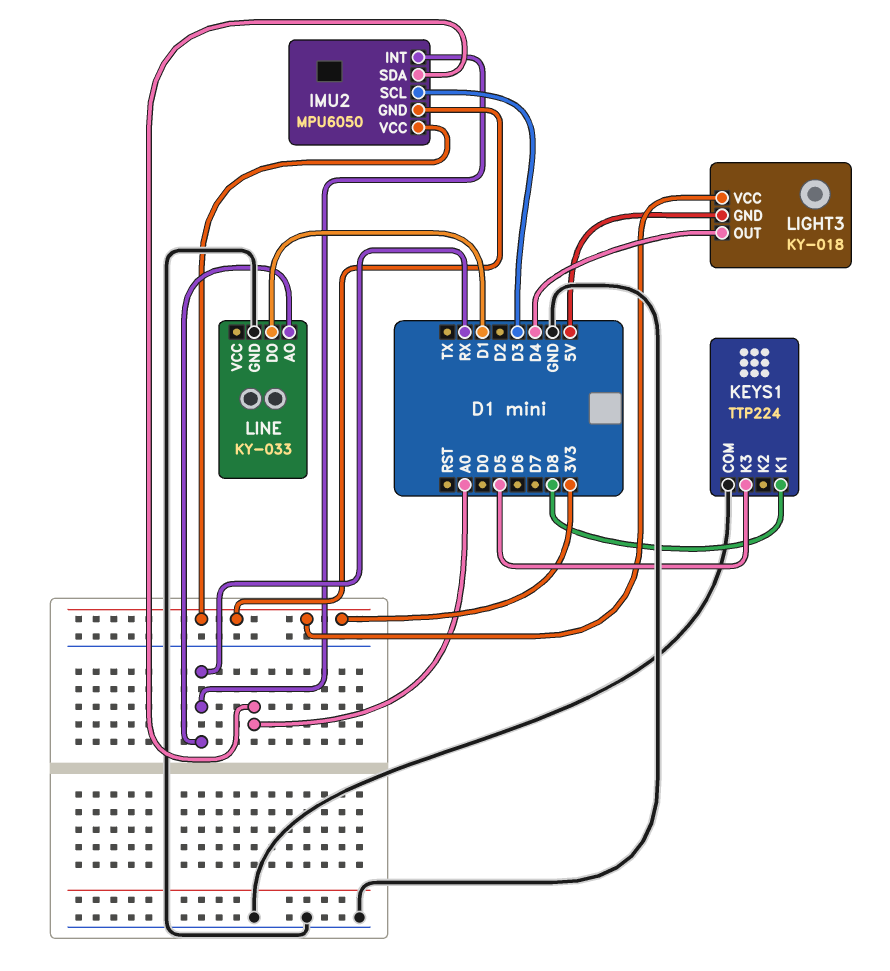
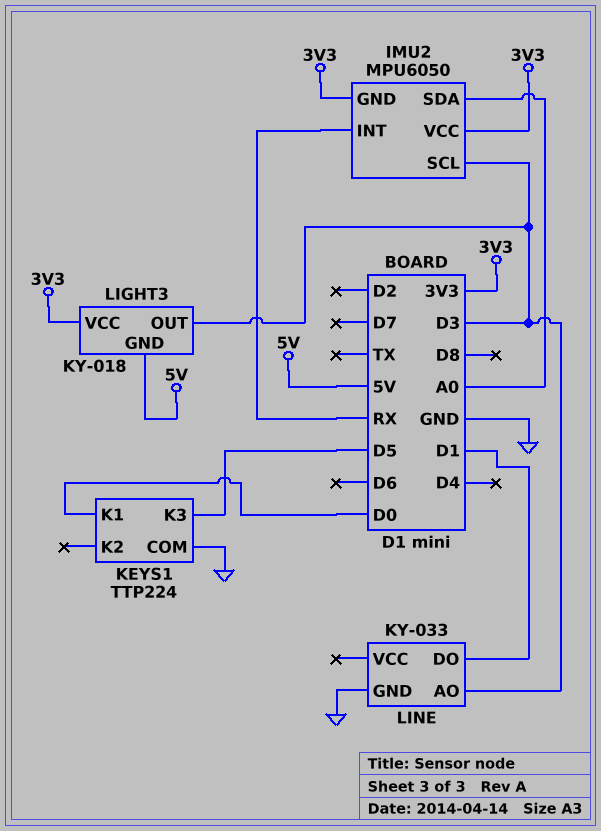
KEYS1 pin K1: D8 -> D0
LIGHT3 pin OUT: D4 -> D3
LINE pin AO: RX -> D3

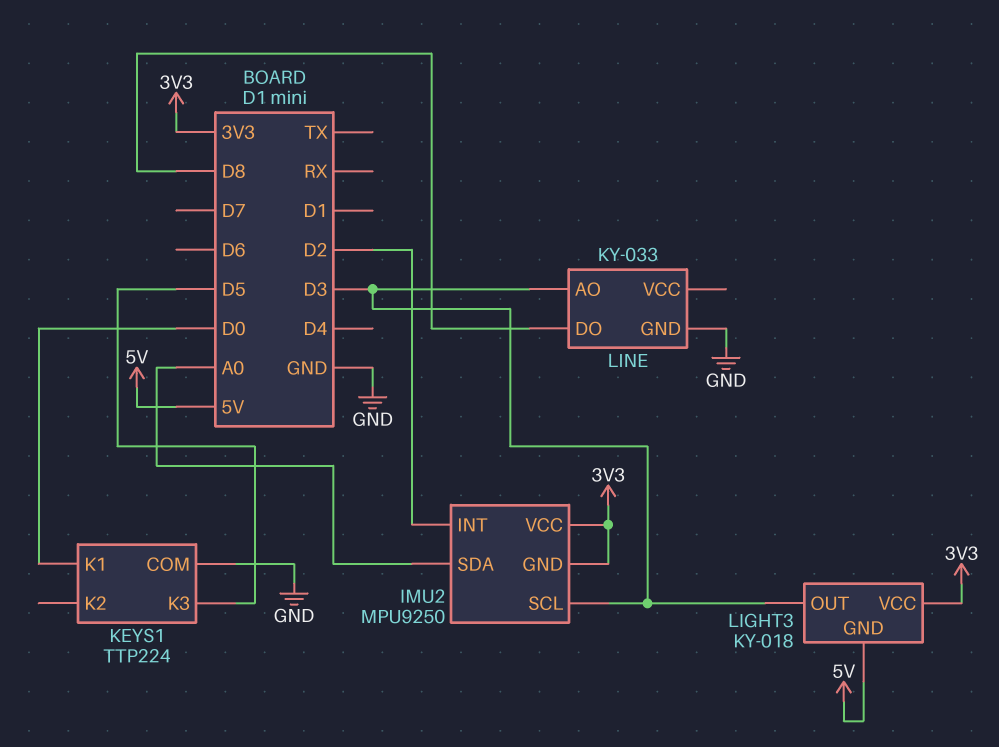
IMU2: MPU6050 -> MPU9250
IMU2 pin INT: RX -> D2
LINE pin DO: D1 -> D8

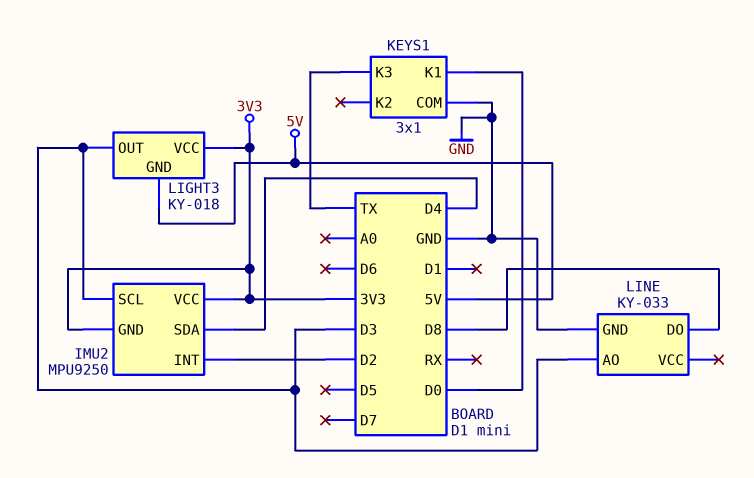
IMU2 pin SDA: A0 -> D4
KEYS1: TTP224 -> 3x1
KEYS1 pin K3: D5 -> TX

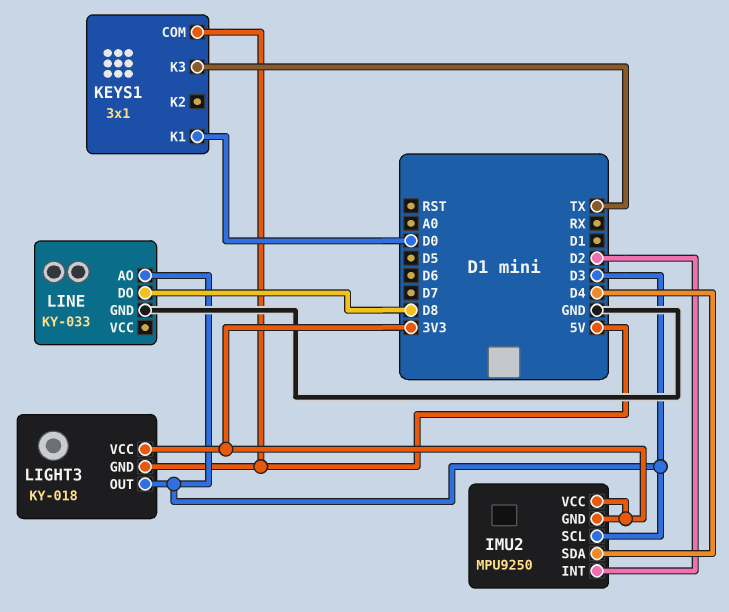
KEYS1 pin COM: GND -> 5V

